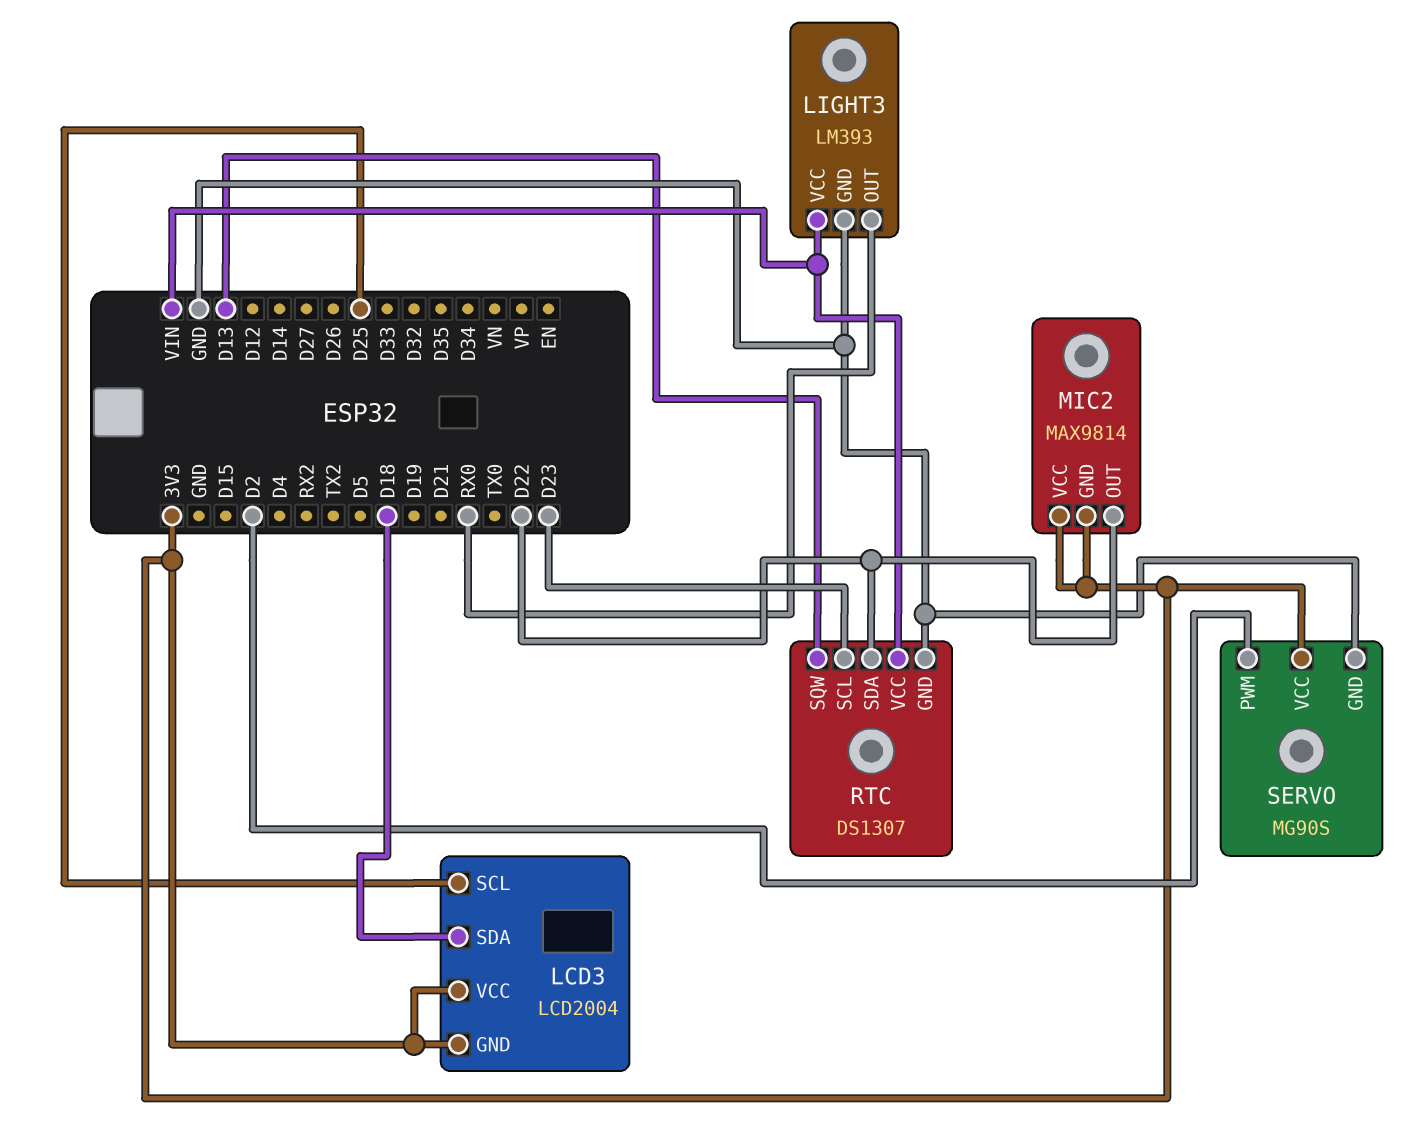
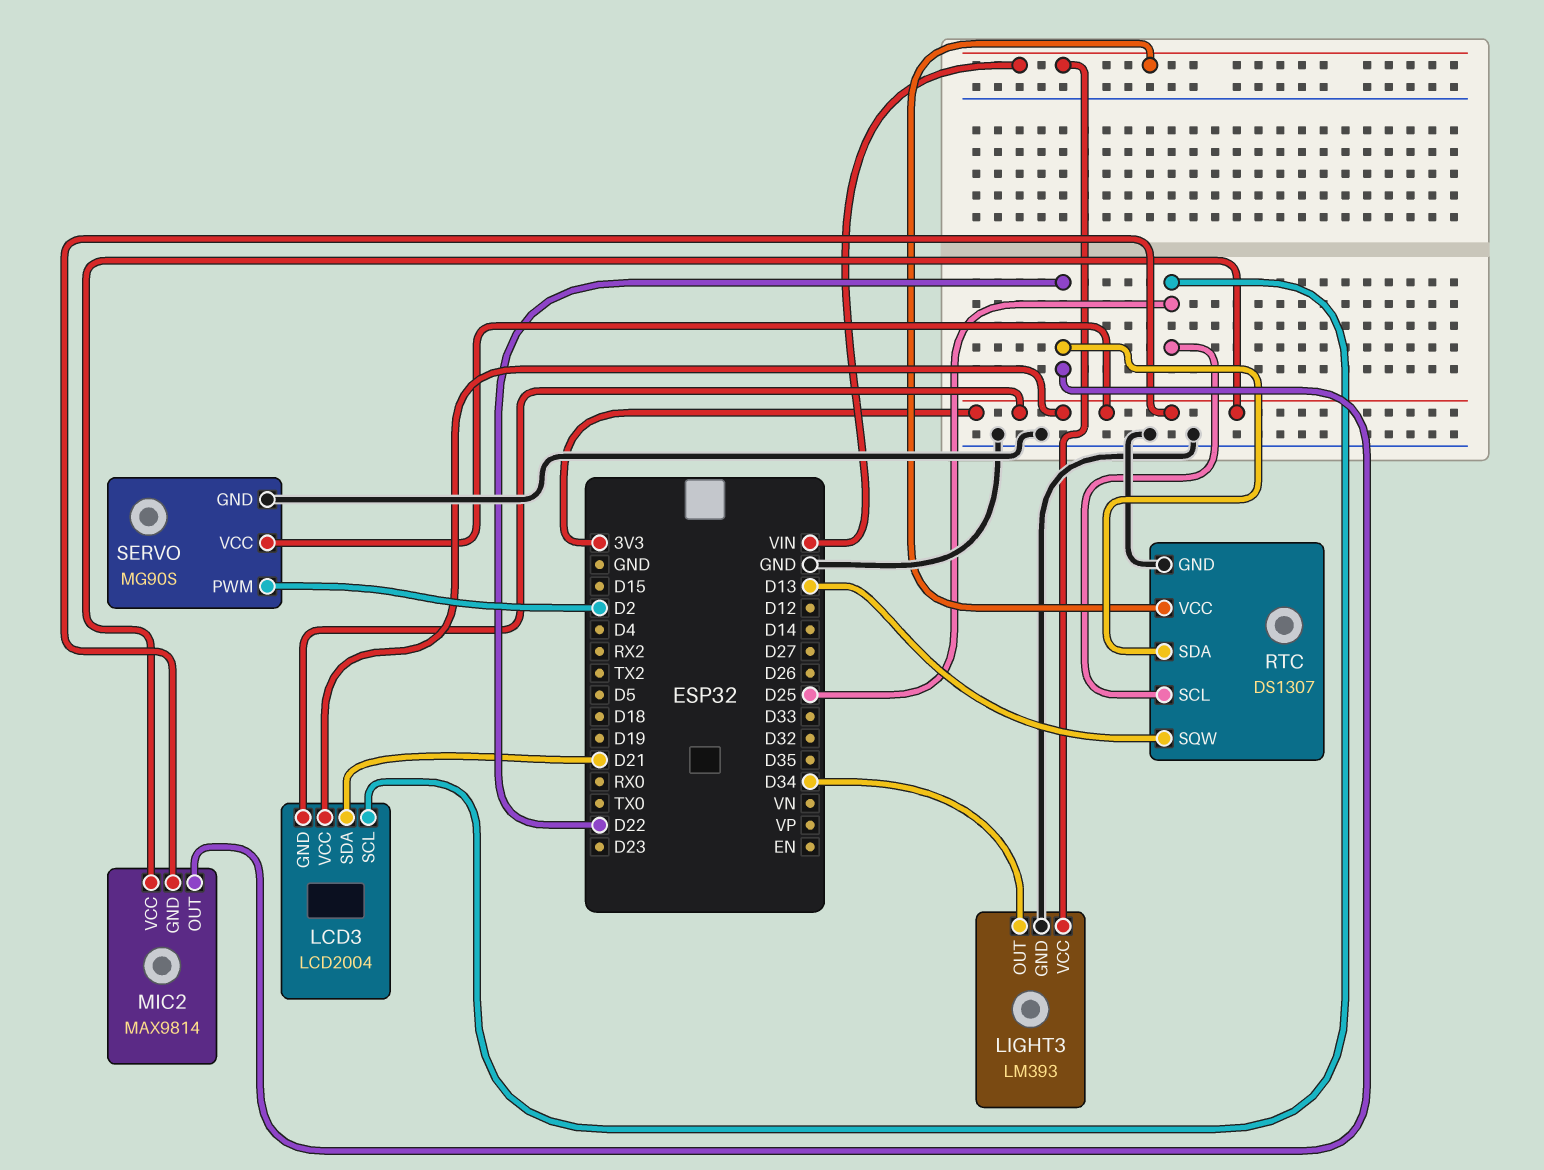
LCD3 pin SDA: D18 -> D21
LIGHT3 pin OUT: RX0 -> D34
RTC pin SCL: D23 -> D25

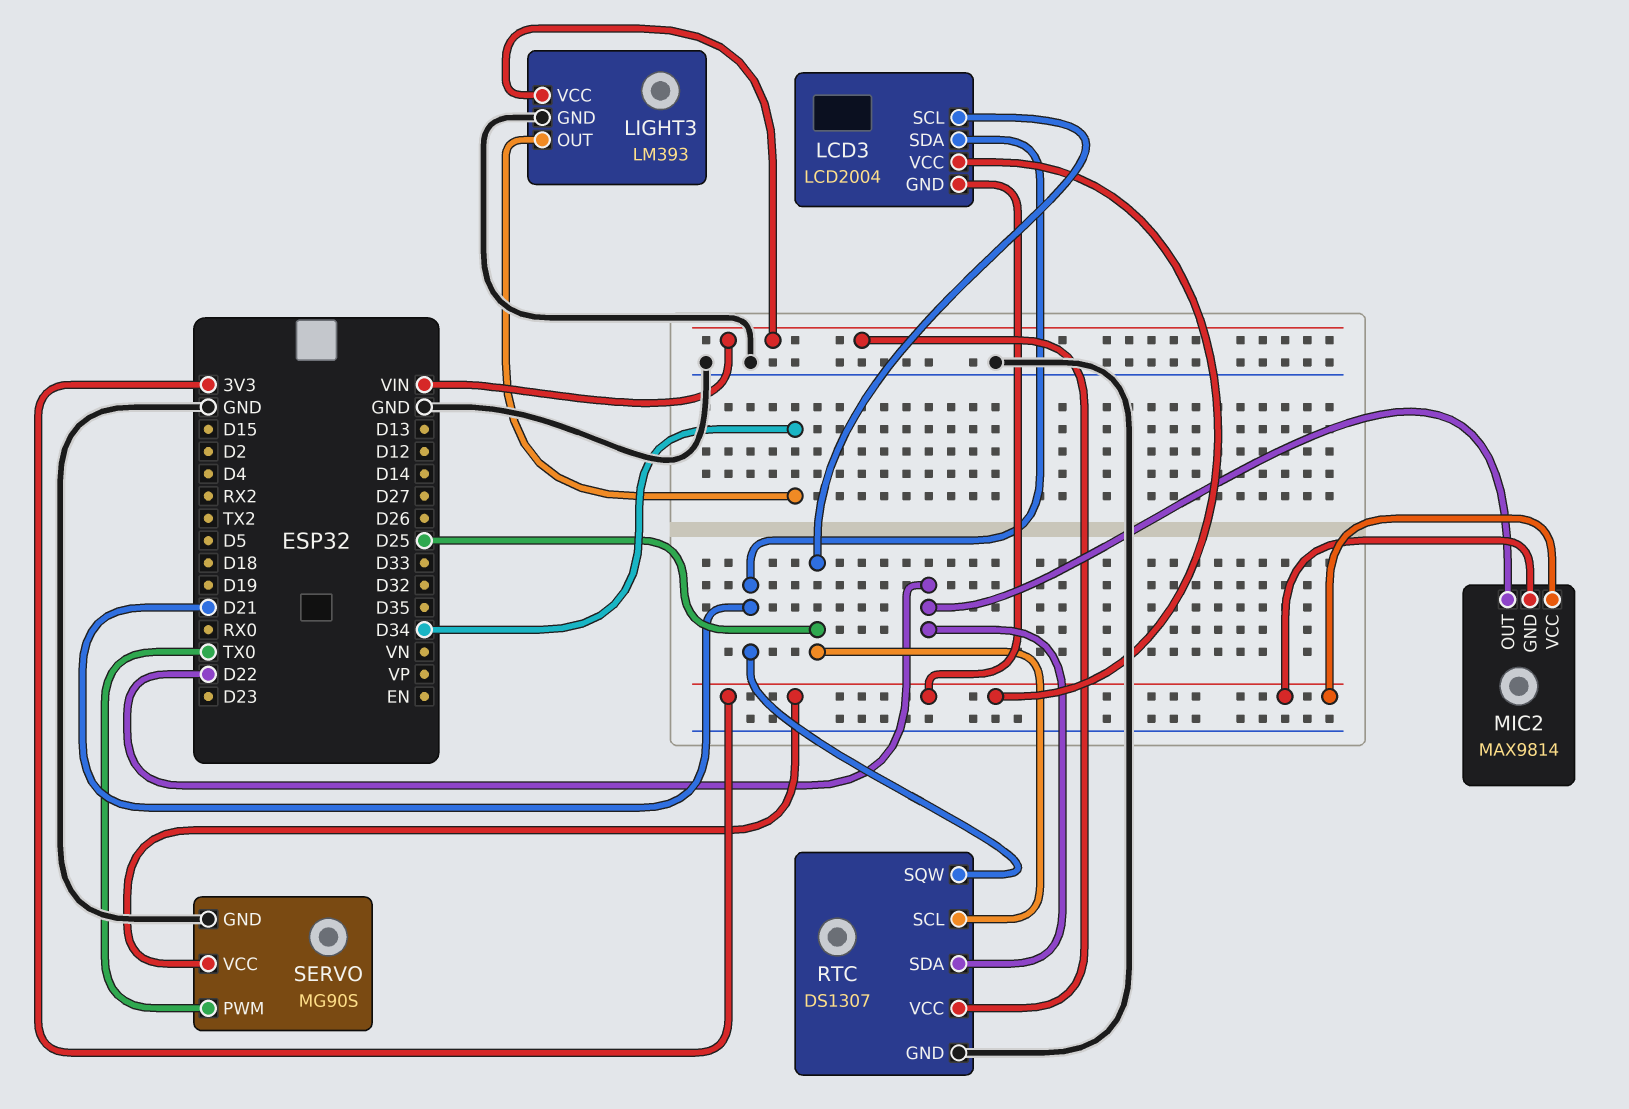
RTC pin SQW: D13 -> D21
SERVO pin PWM: D2 -> TX0

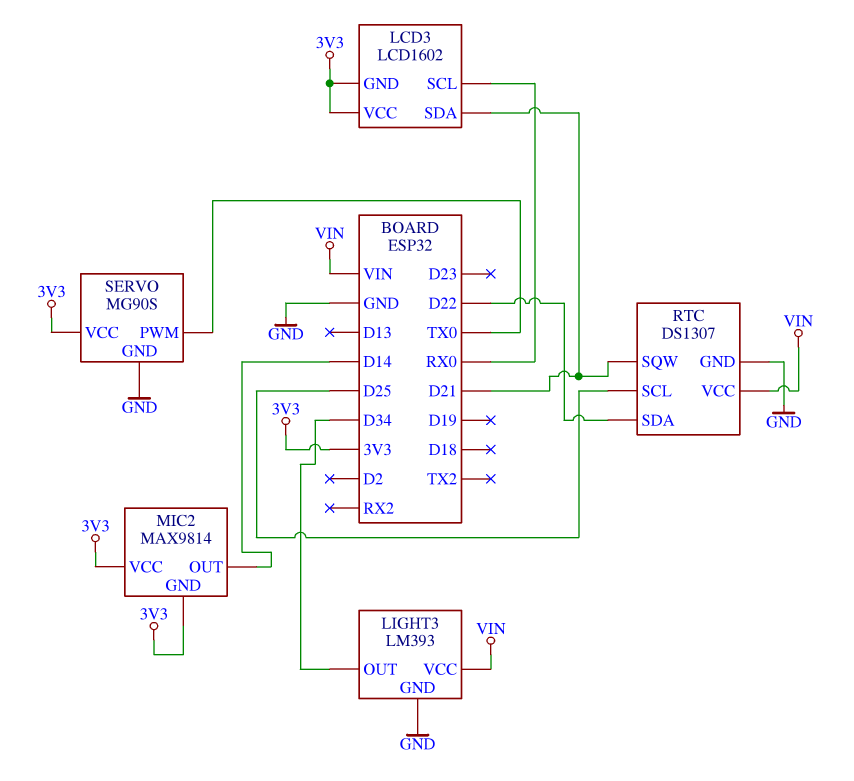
LCD3: LCD2004 -> LCD1602
LCD3 pin SCL: D25 -> RX0
MIC2 pin OUT: D22 -> D14

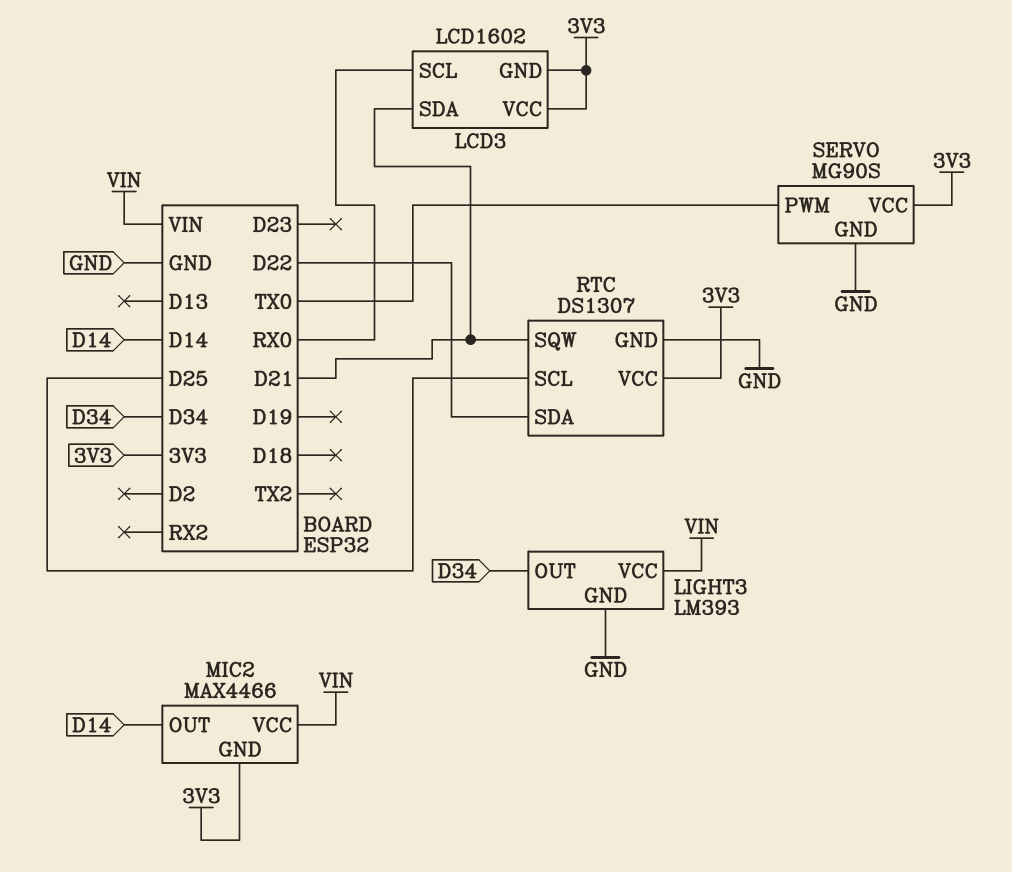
MIC2: MAX9814 -> MAX4466
MIC2 pin VCC: 3V3 -> VIN
RTC pin VCC: VIN -> 3V3

